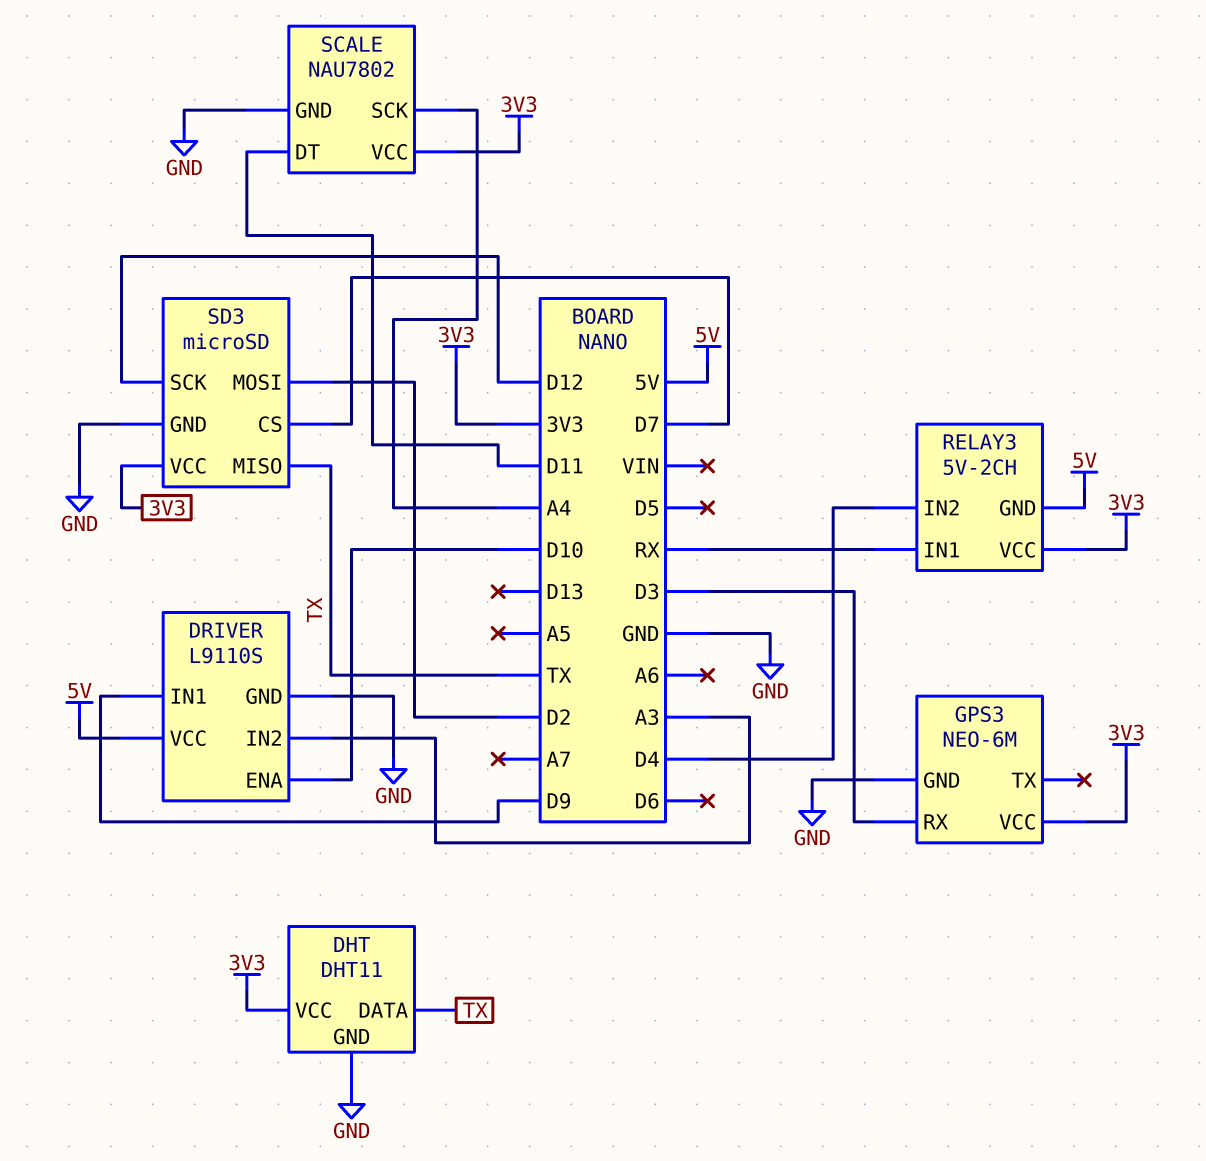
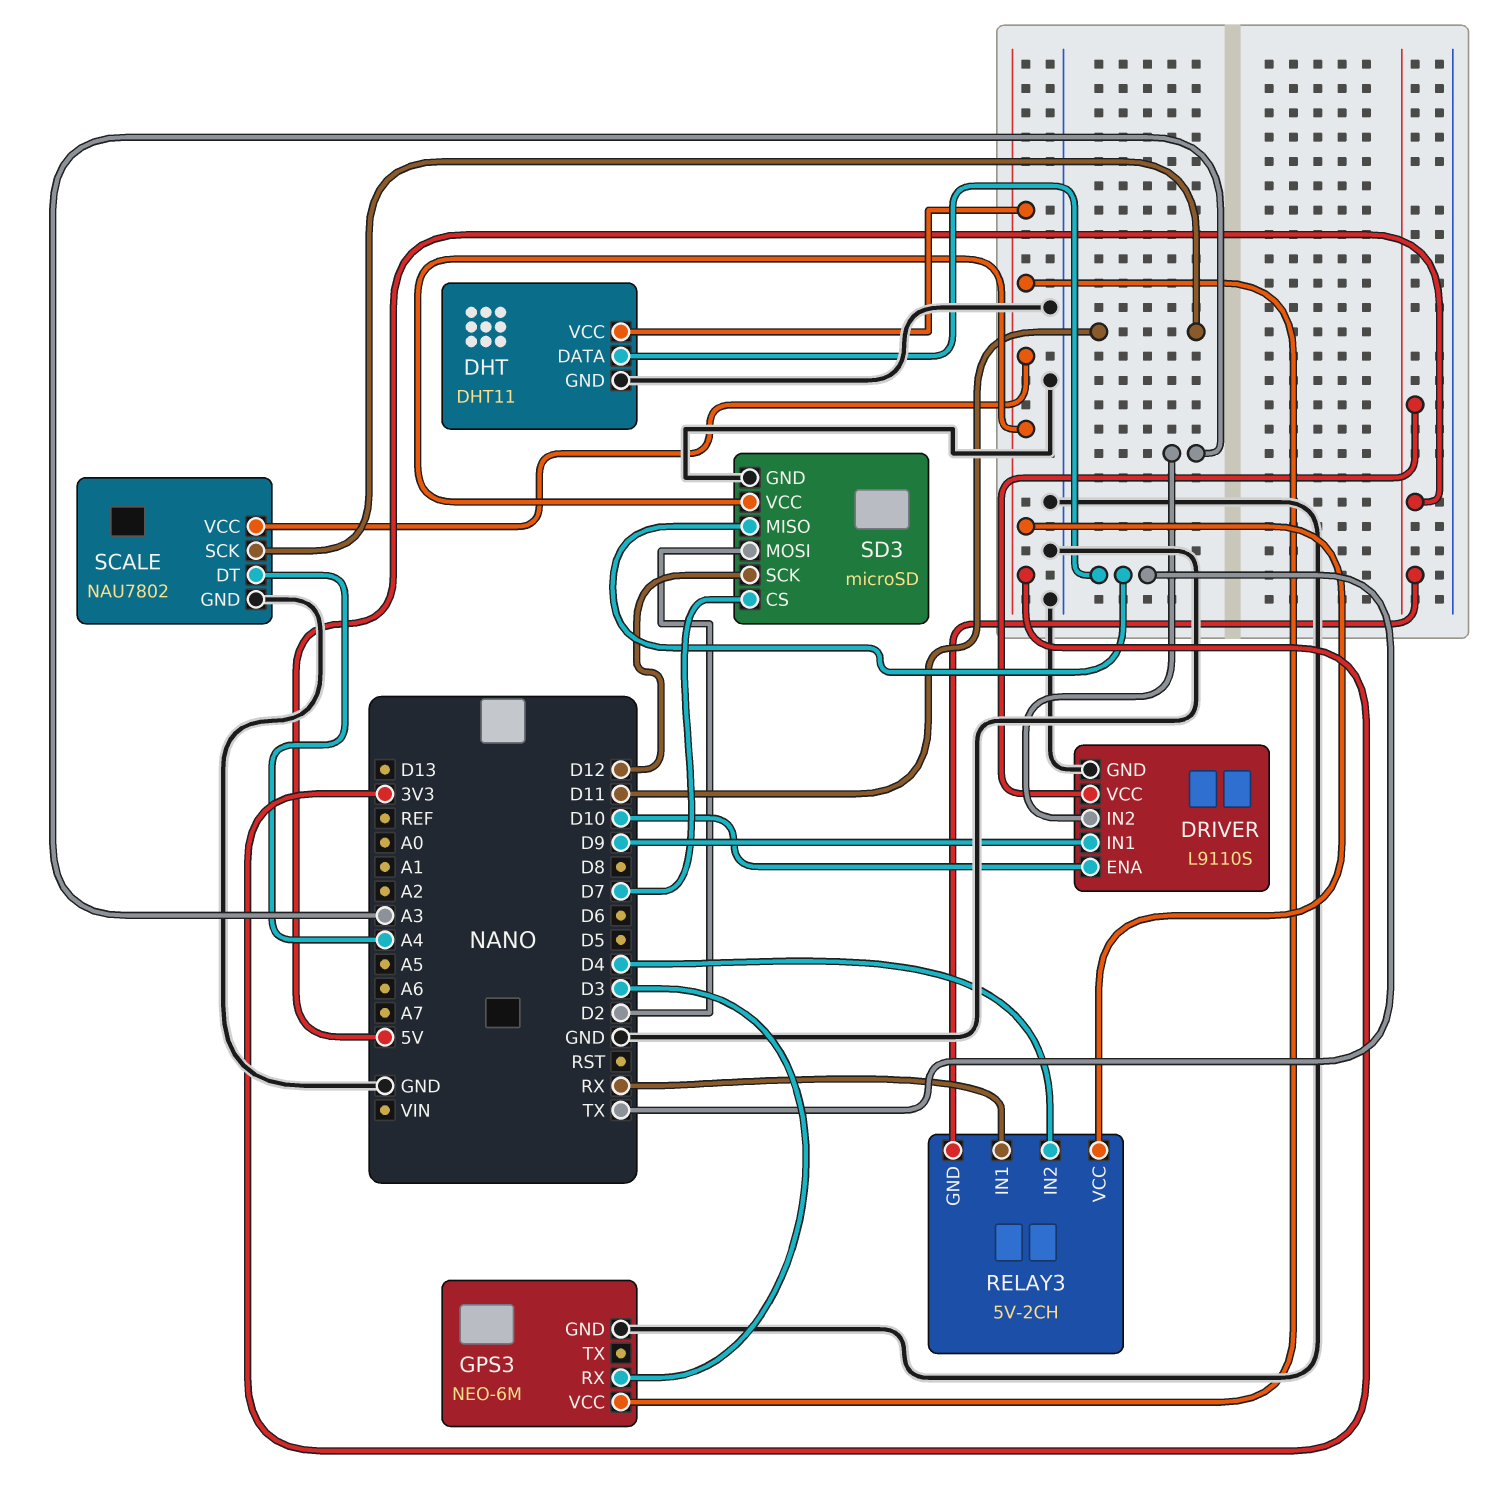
SCALE pin DT: D11 -> A4
SCALE pin SCK: A4 -> D11

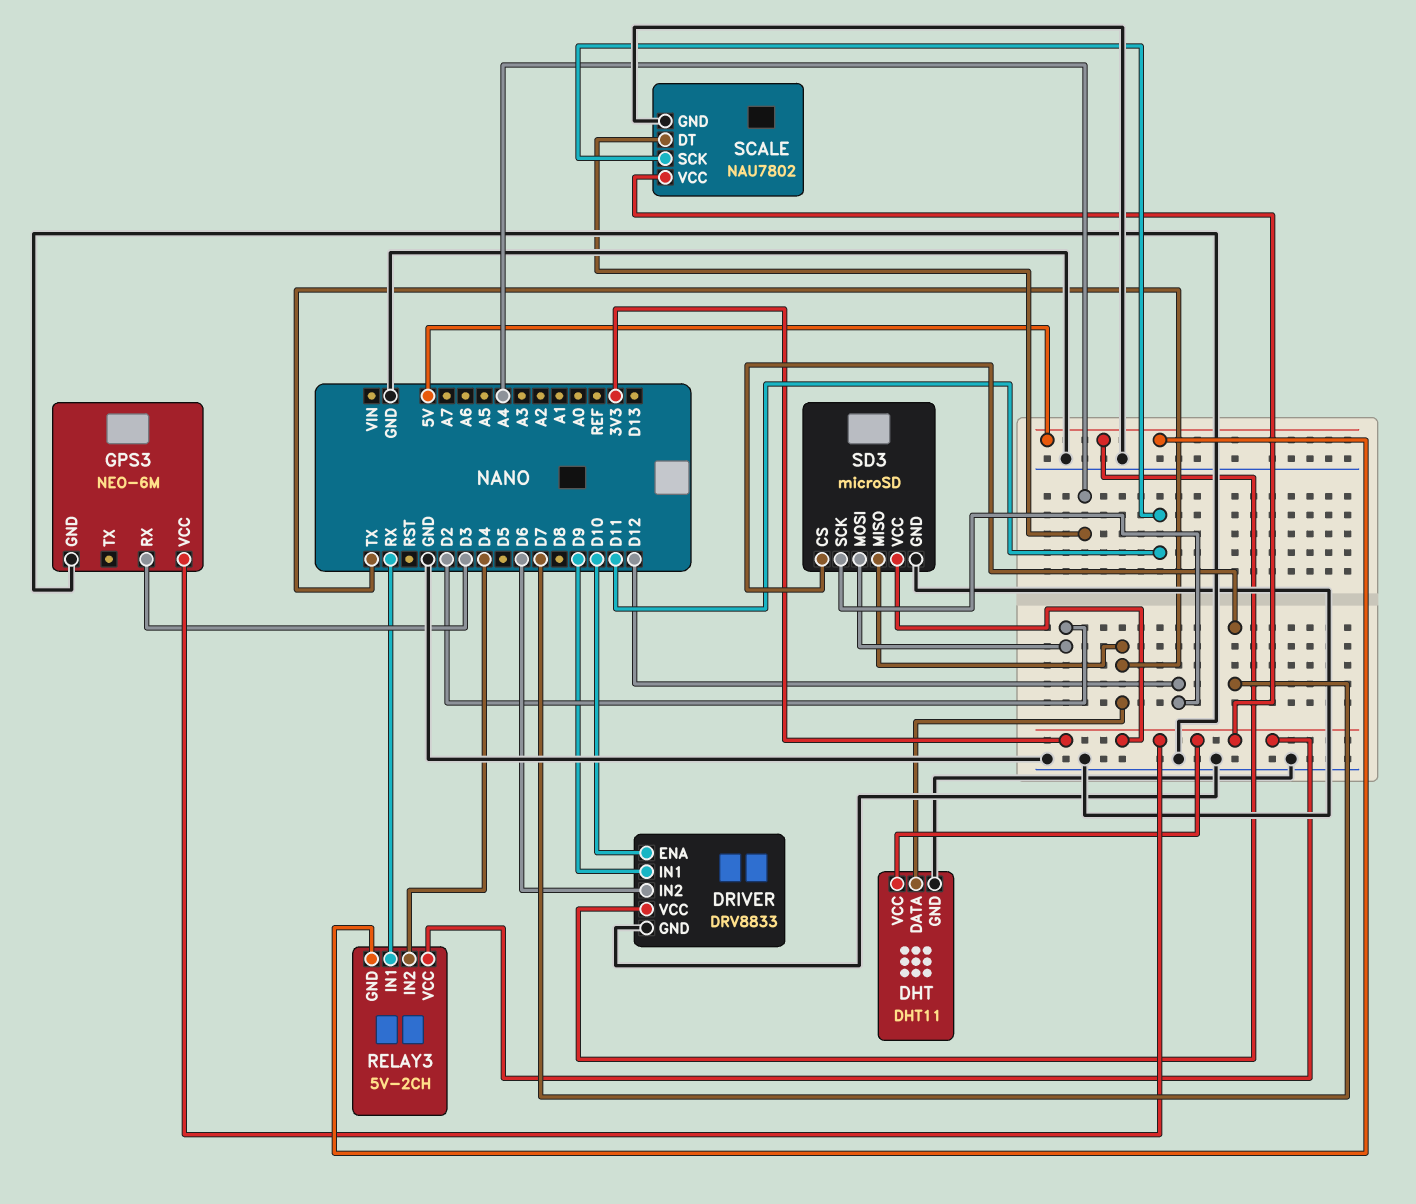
DRIVER: L9110S -> DRV8833
DRIVER pin IN2: A3 -> D6

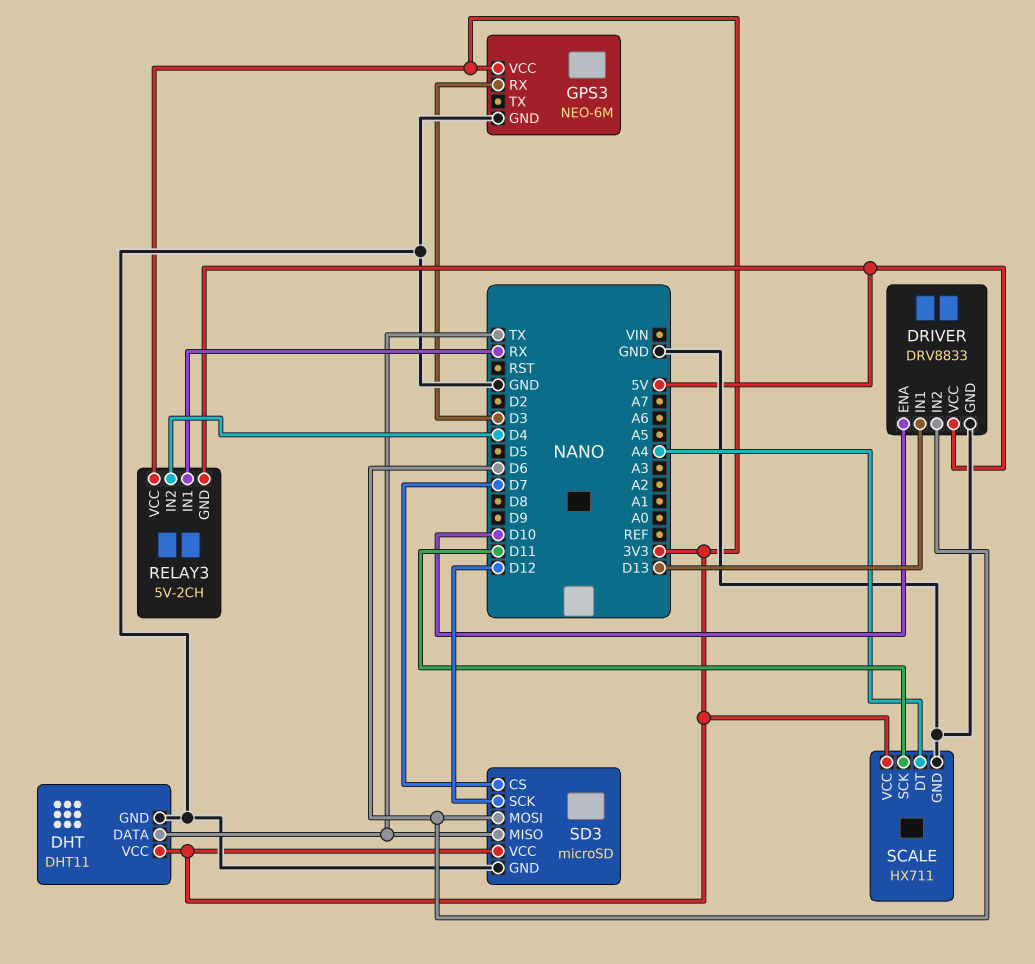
DRIVER pin IN1: D9 -> D13
SCALE: NAU7802 -> HX711
SD3 pin MOSI: D2 -> D6

